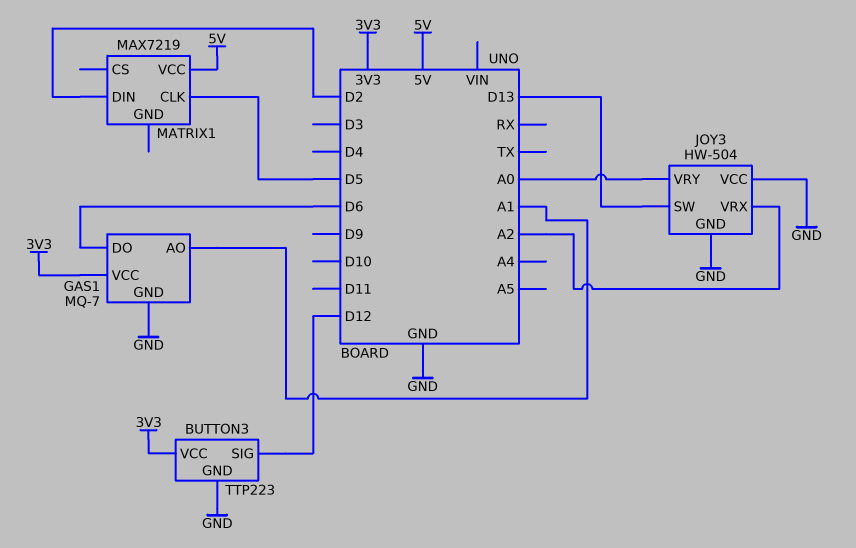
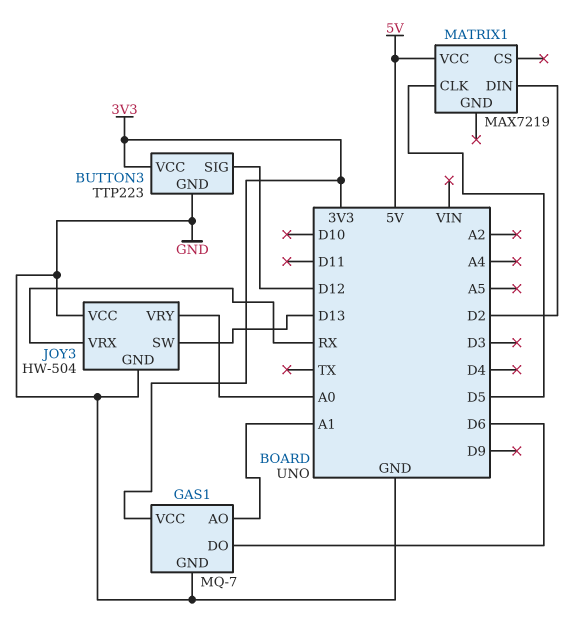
JOY3 pin VRX: A2 -> RX

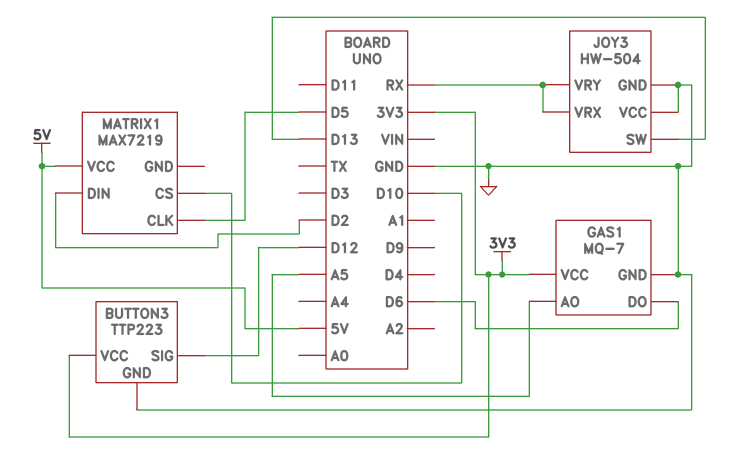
GAS1 pin AO: A1 -> A5
JOY3 pin VRY: A0 -> RX
MATRIX1 pin CS: none -> D10

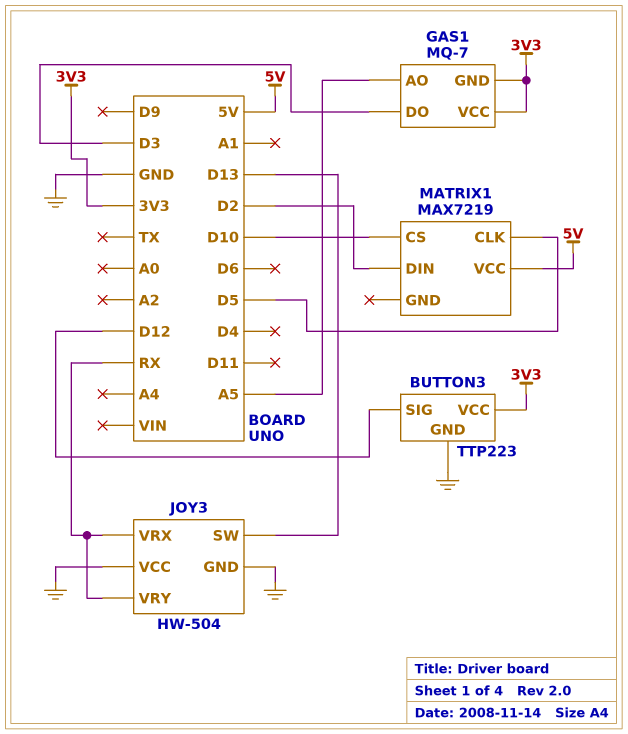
GAS1 pin DO: D6 -> D3
GAS1 pin GND: GND -> 3V3

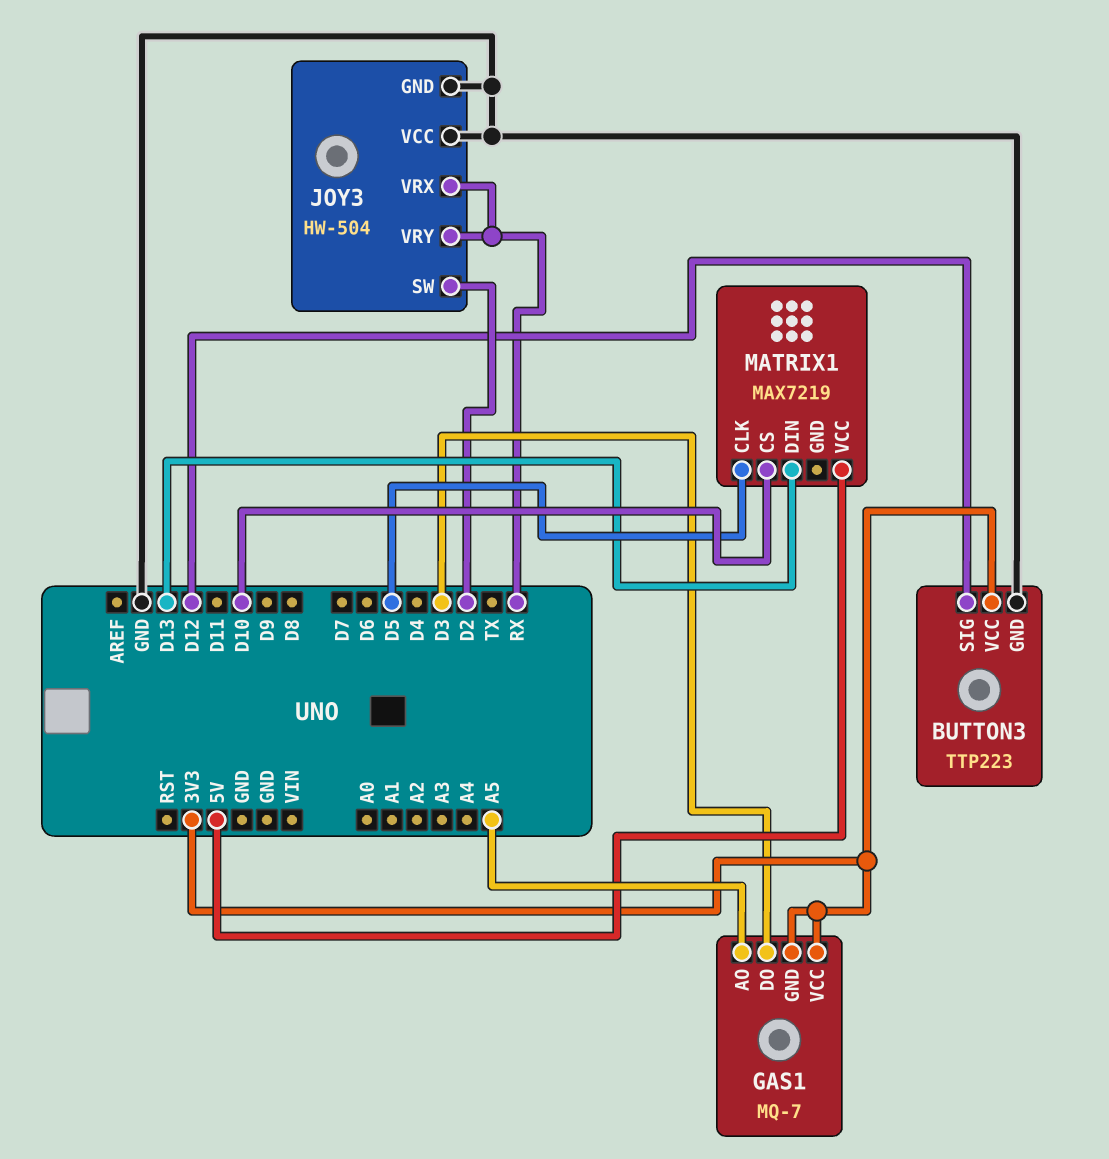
JOY3 pin SW: D13 -> D2
MATRIX1 pin DIN: D2 -> D13

